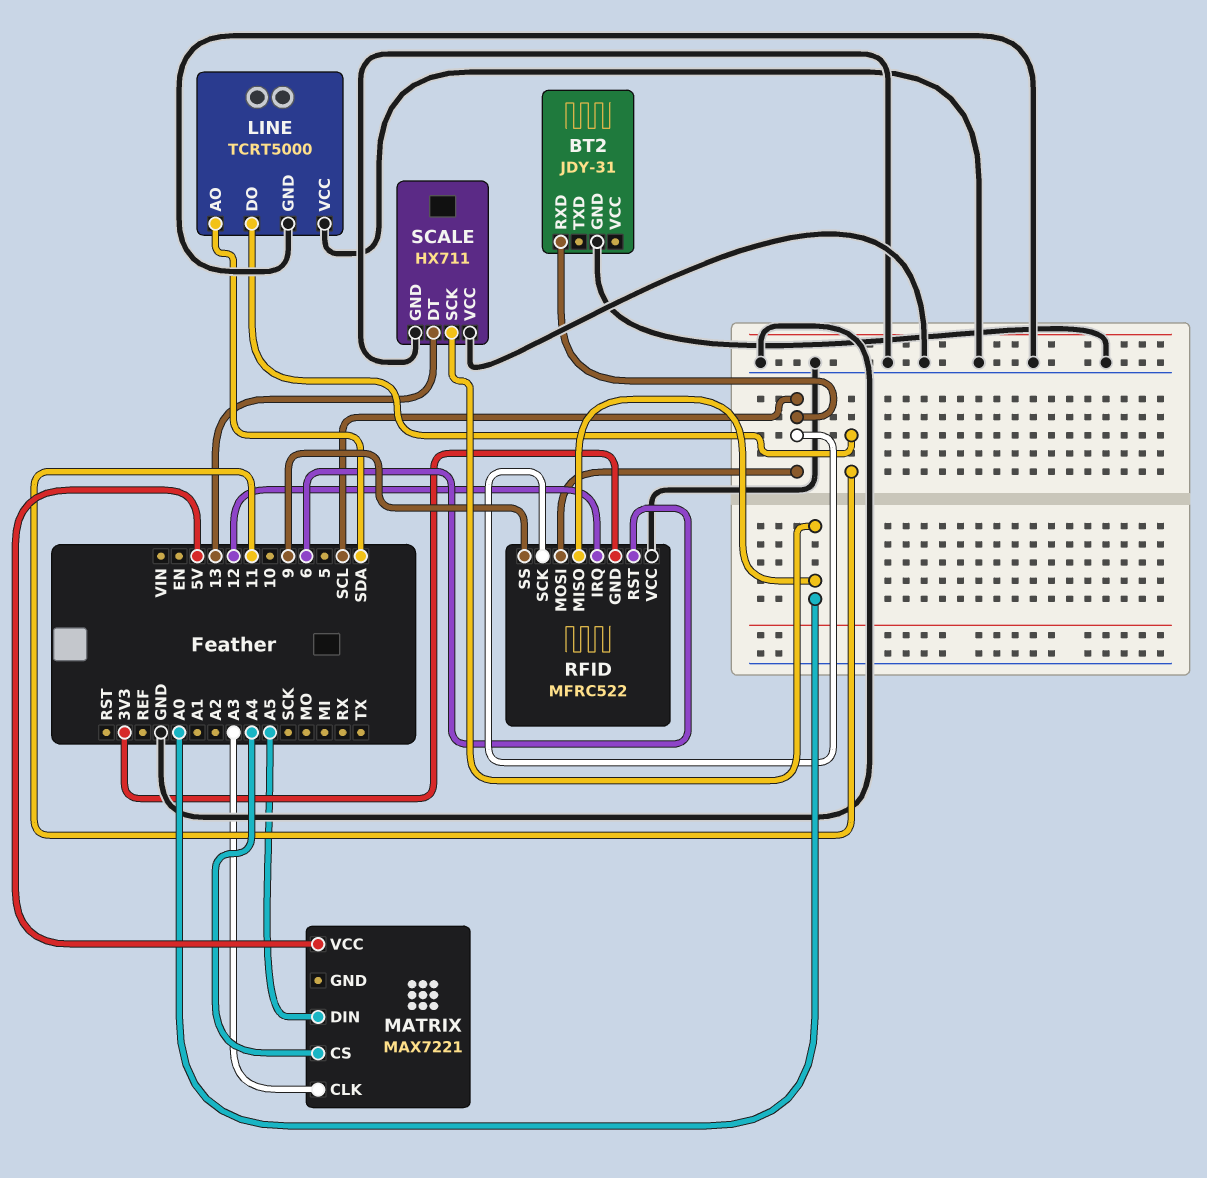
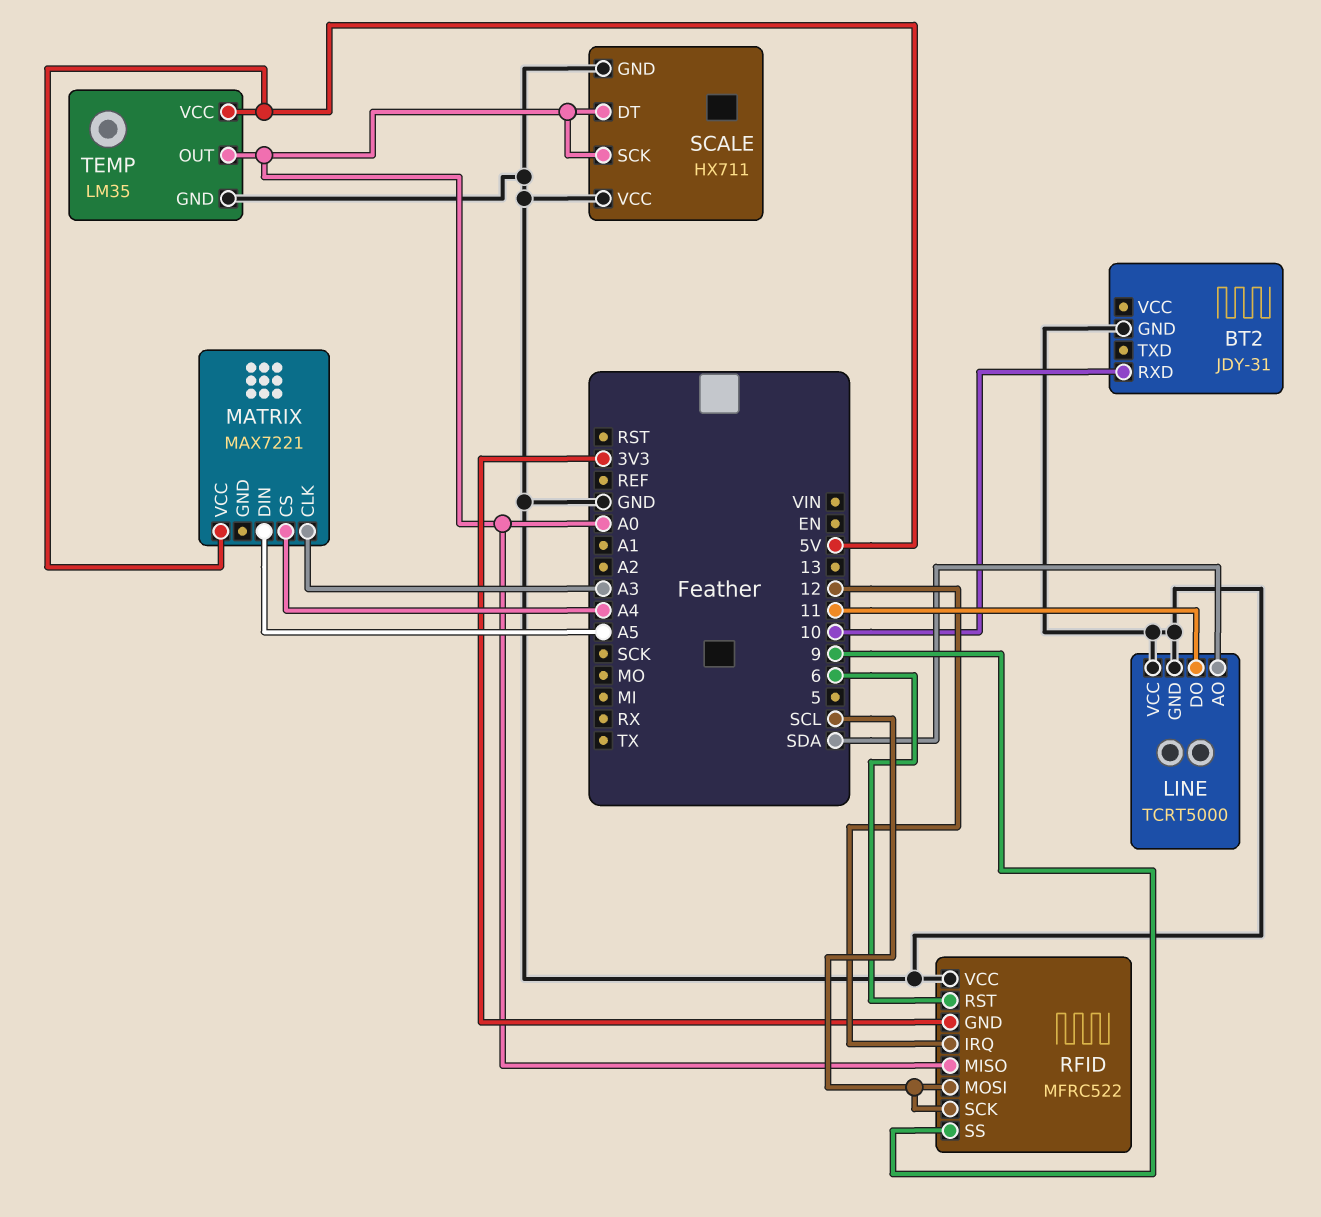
BT2 pin RXD: SCL -> 10
SCALE pin DT: 13 -> A0
TEMP: none -> LM35
TEMP pin GND: none -> GND
TEMP pin OUT: none -> A0
TEMP pin VCC: none -> 5V

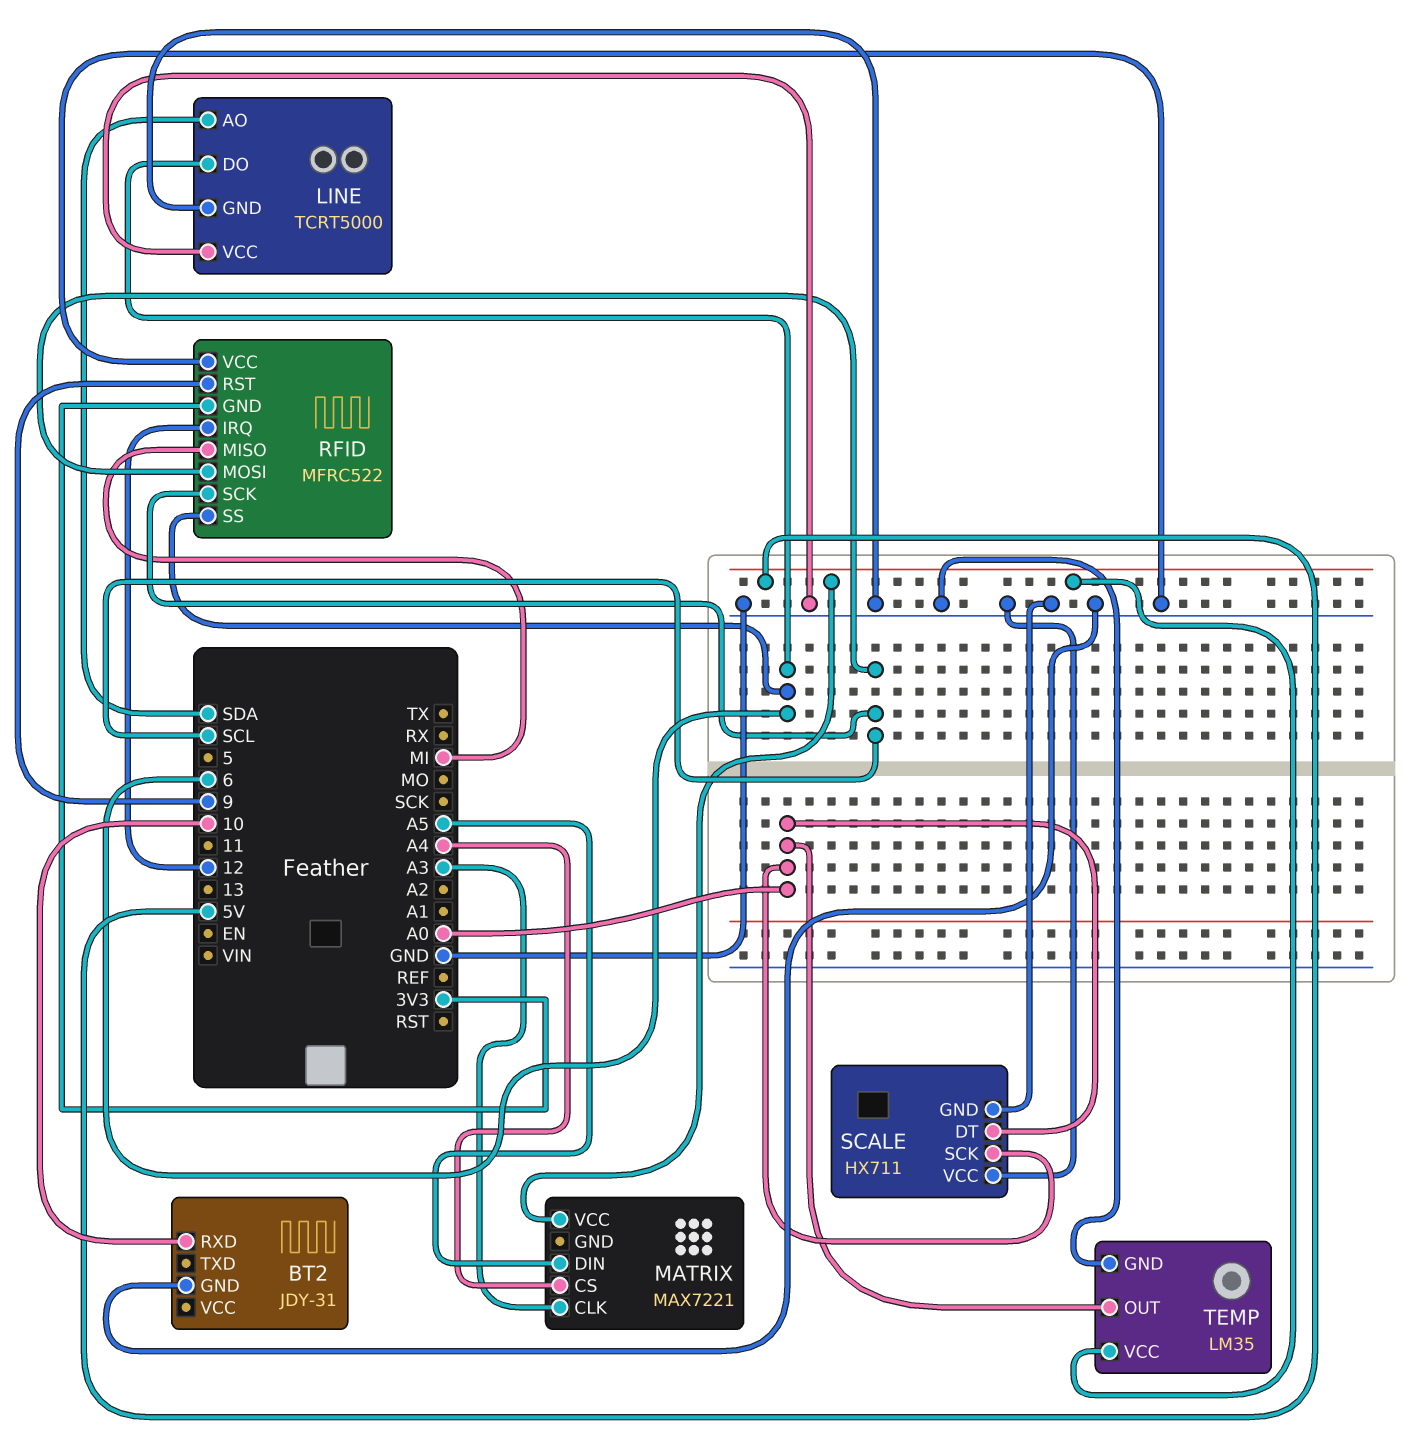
LINE pin DO: 11 -> 6
RFID pin MISO: A0 -> MI
RFID pin RST: 6 -> 9
RFID pin SS: 9 -> 6

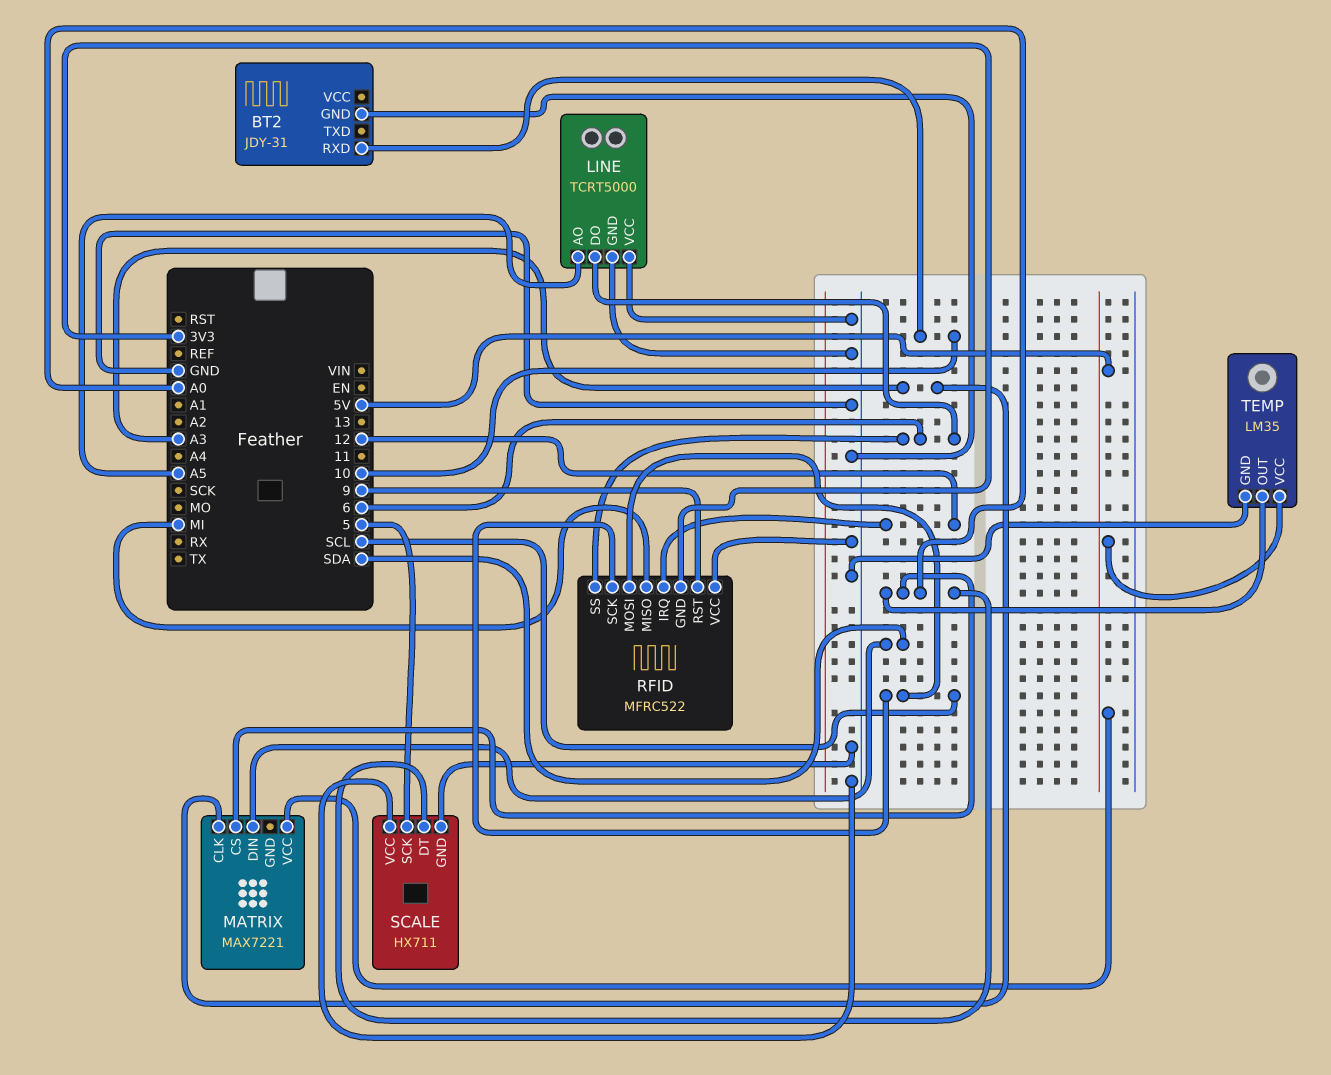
LINE pin AO: SDA -> A5
MATRIX pin CS: A4 -> A0
MATRIX pin DIN: A5 -> SDA
SCALE pin SCK: A0 -> 5

